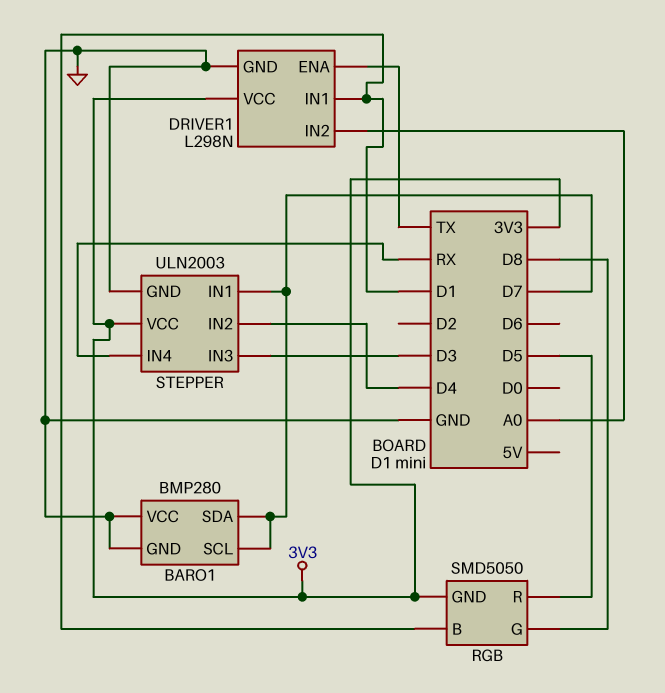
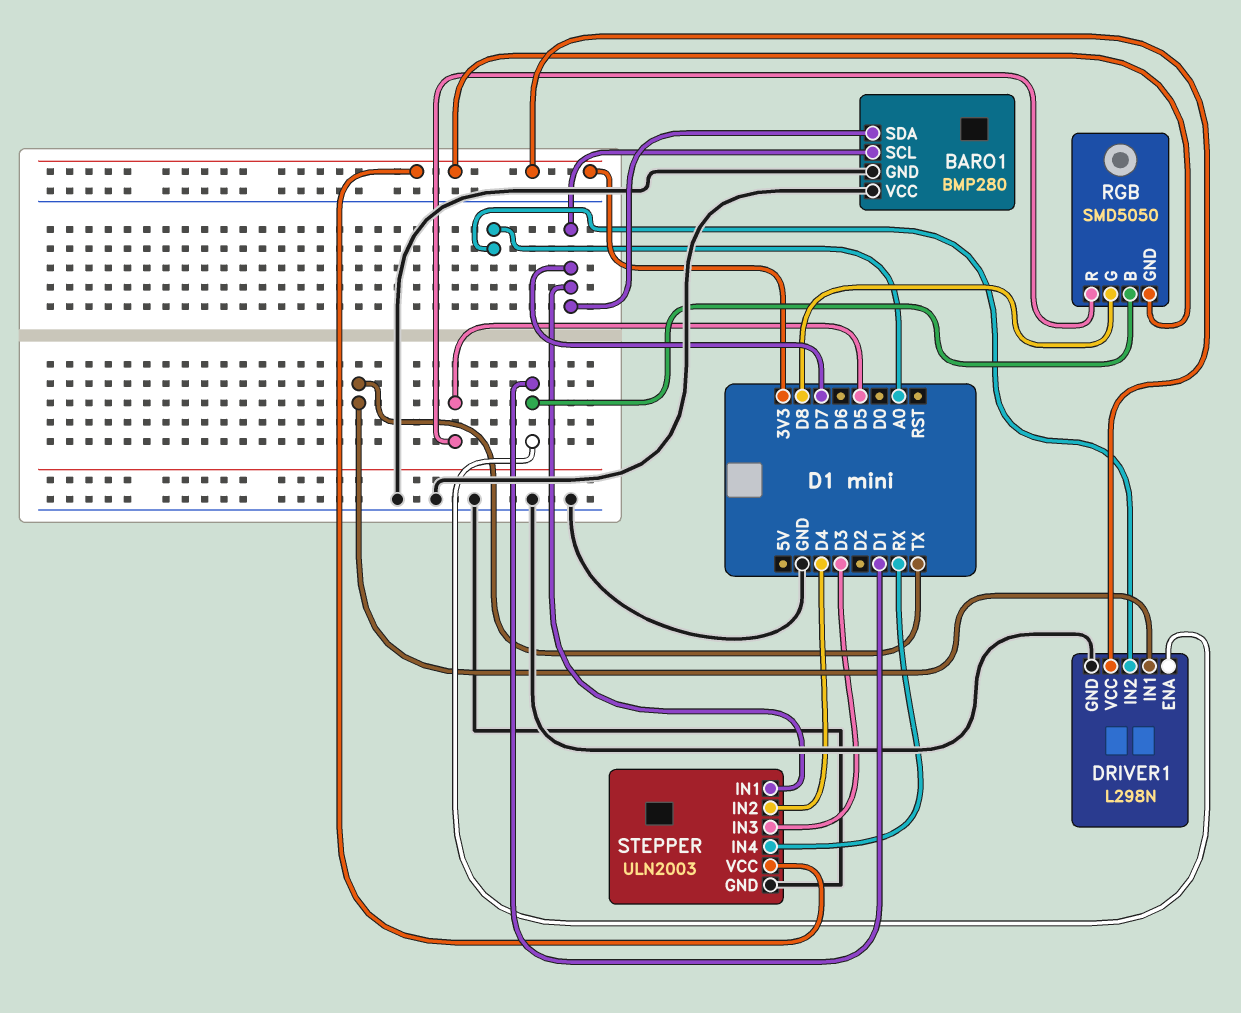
DRIVER1 pin ENA: TX -> D1
DRIVER1 pin IN1: D1 -> TX

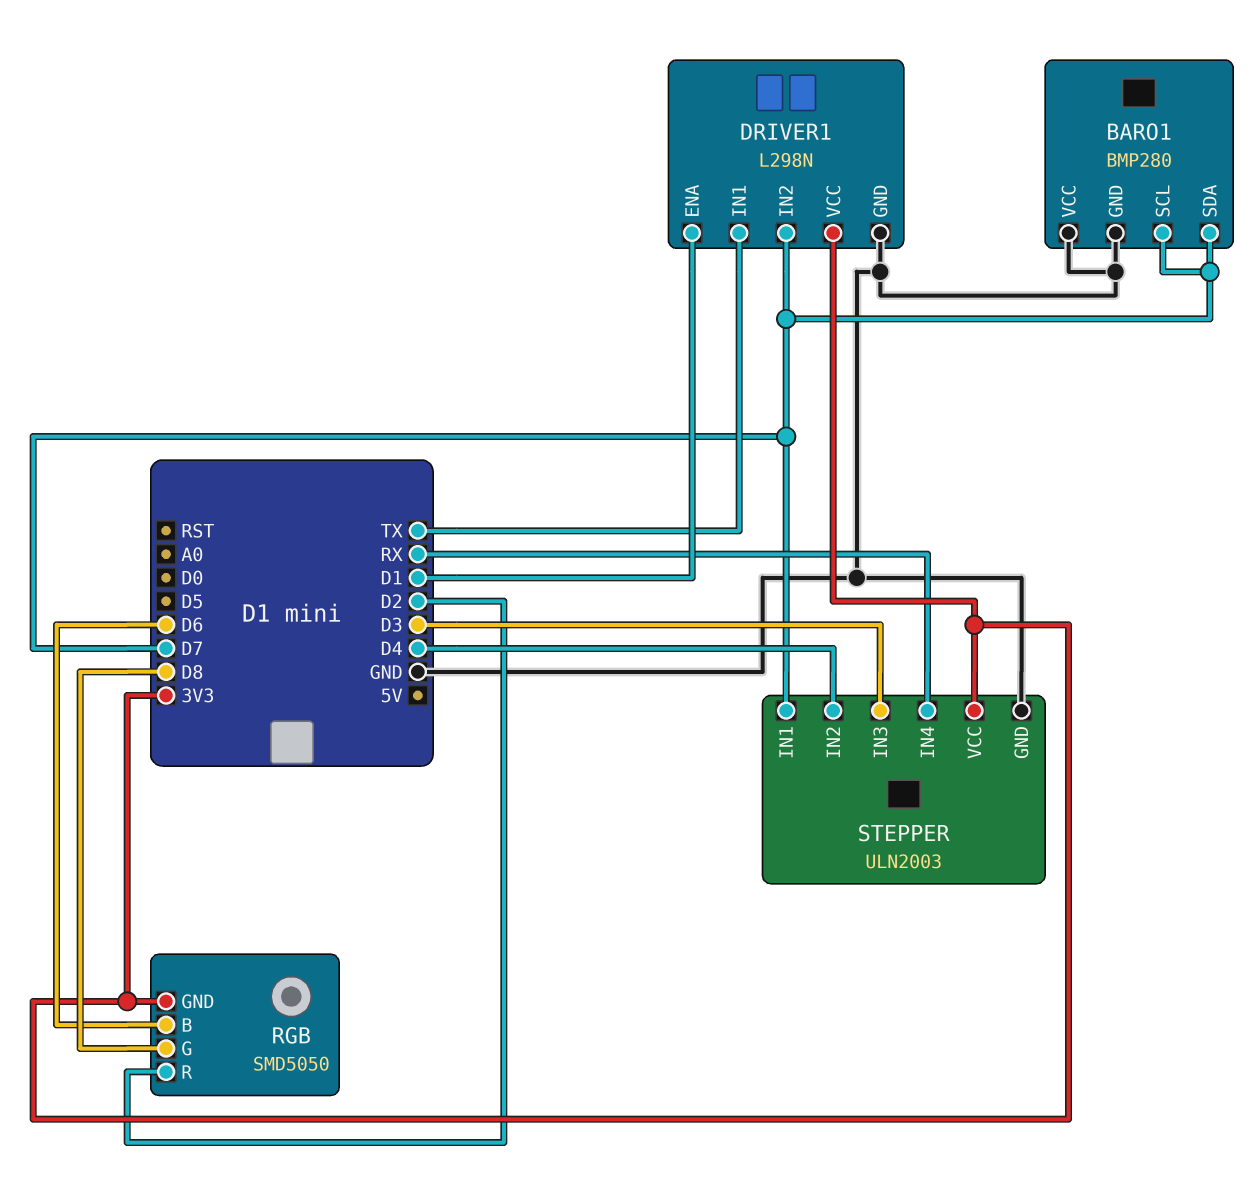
DRIVER1 pin IN2: A0 -> D7
RGB pin B: D1 -> D6
RGB pin R: D5 -> D2

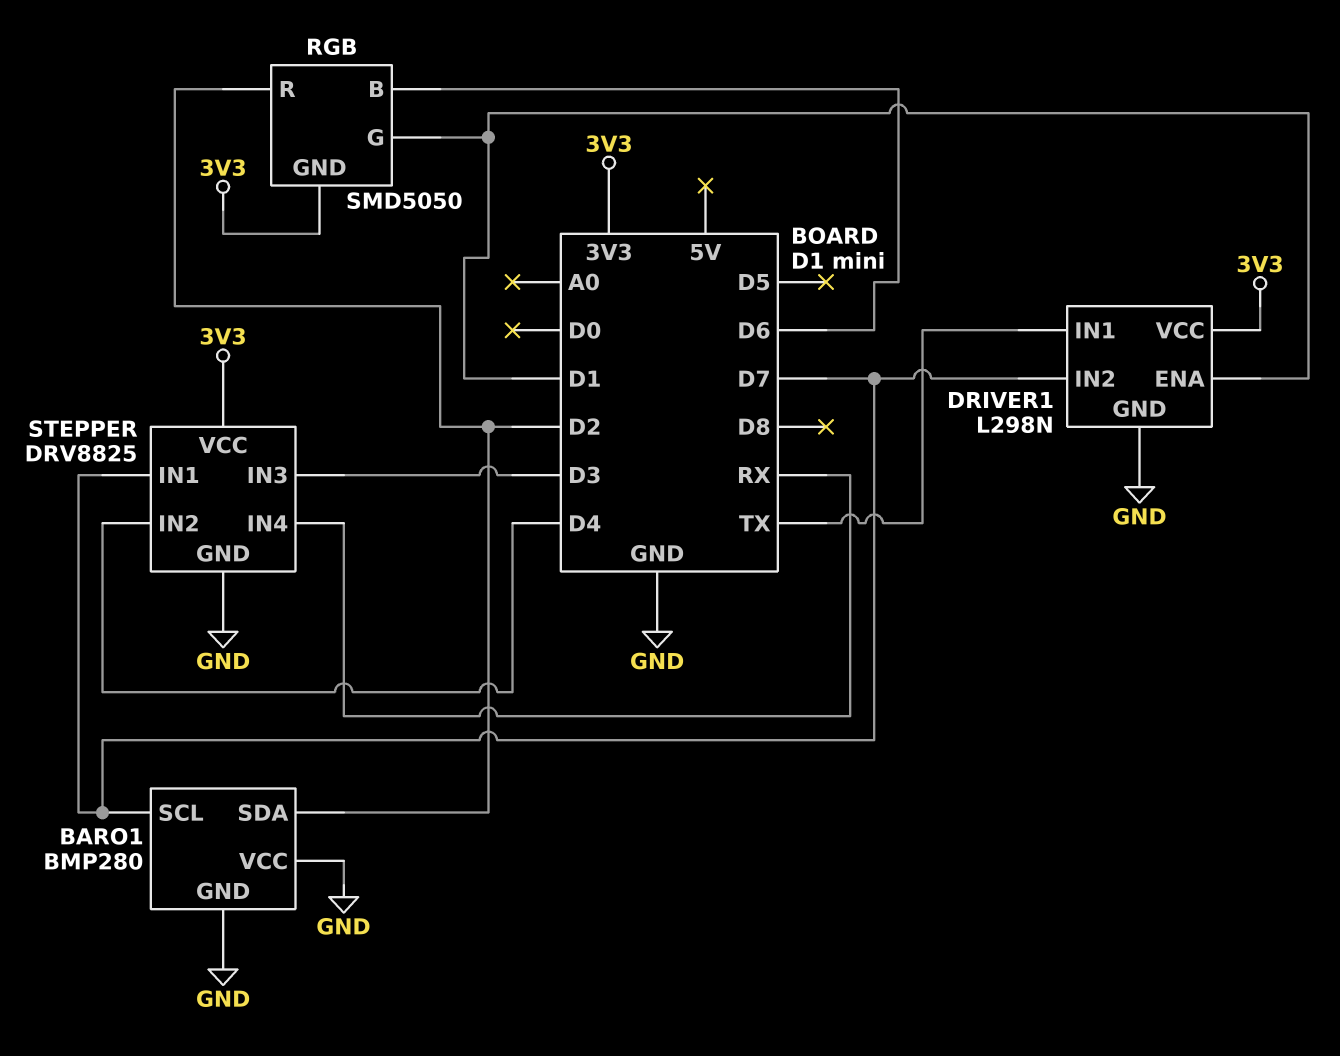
BARO1 pin SDA: D7 -> D2
RGB pin G: D8 -> D1
STEPPER: ULN2003 -> DRV8825

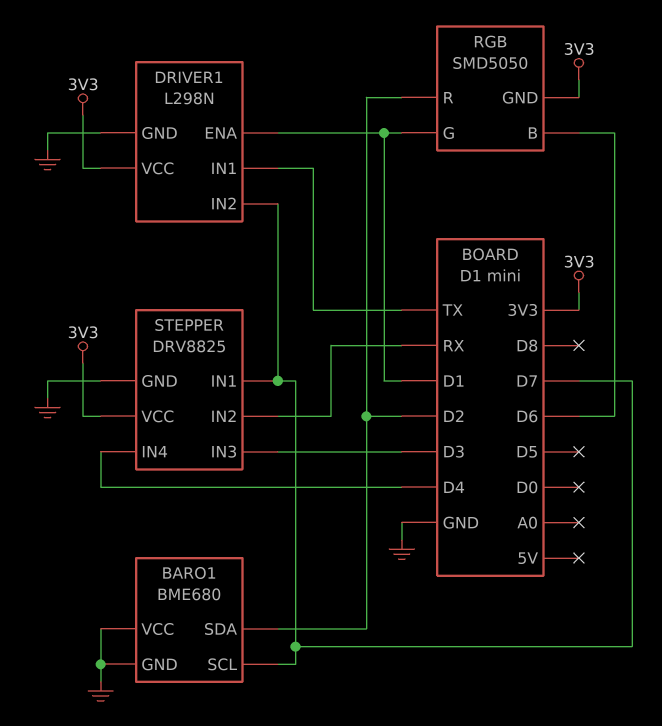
BARO1: BMP280 -> BME680
STEPPER pin IN2: D4 -> RX
STEPPER pin IN4: RX -> D4

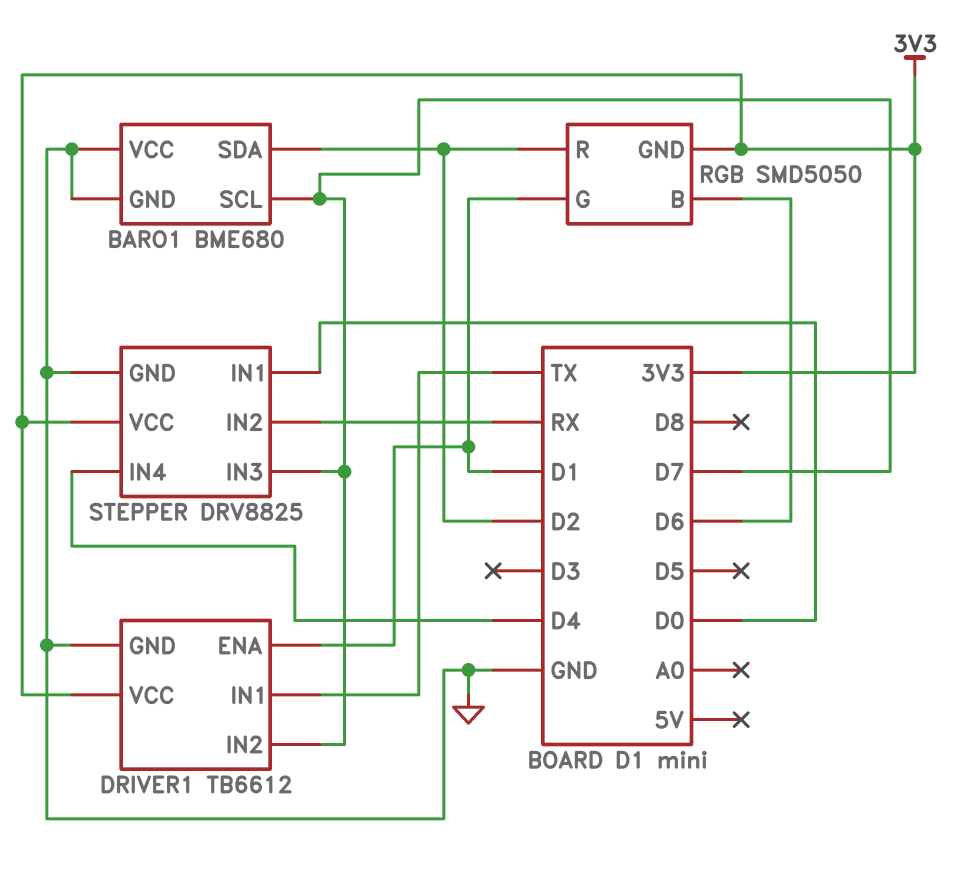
DRIVER1: L298N -> TB6612
STEPPER pin IN1: D7 -> D0
STEPPER pin IN3: D3 -> D7

